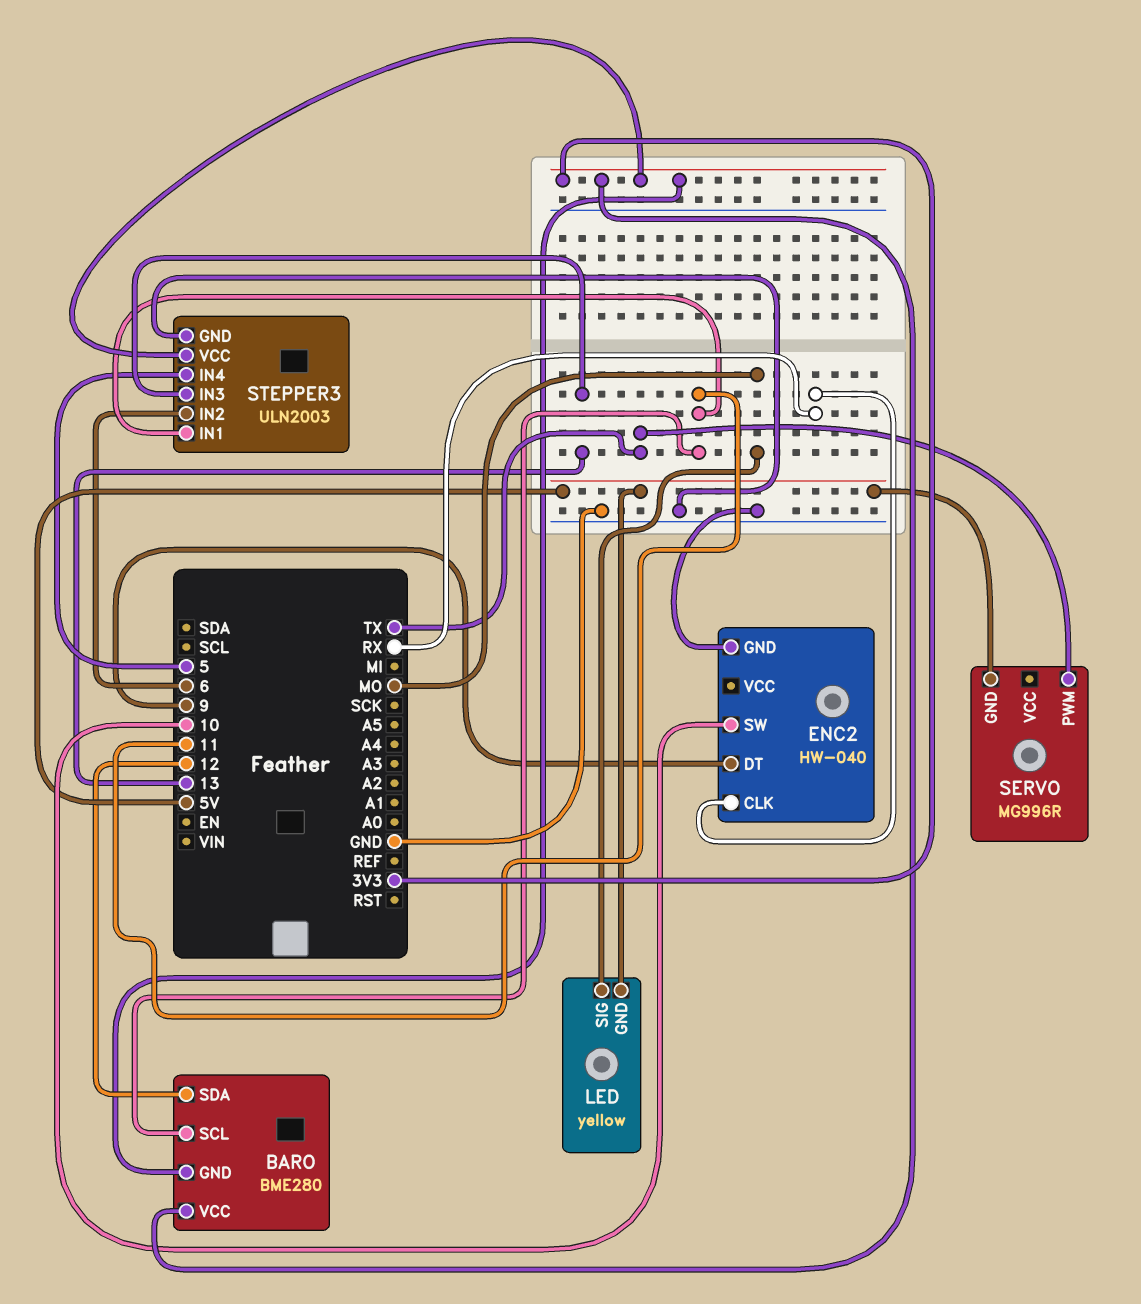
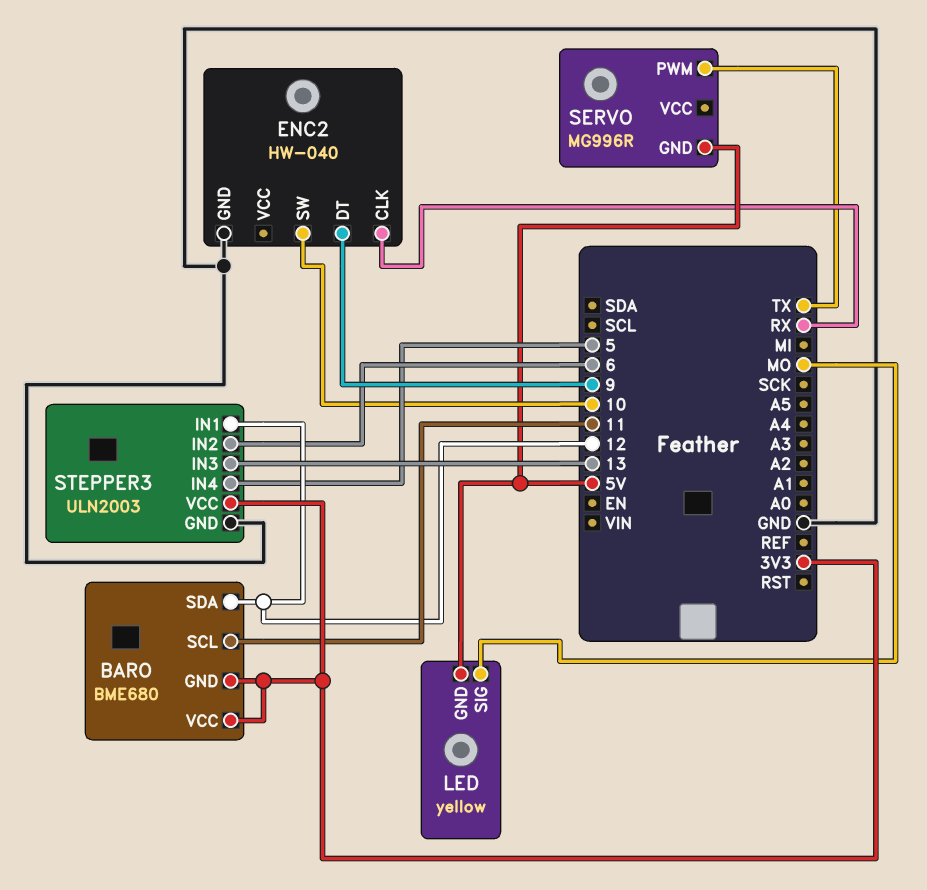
BARO: BME280 -> BME680
STEPPER3 pin IN1: 11 -> 12

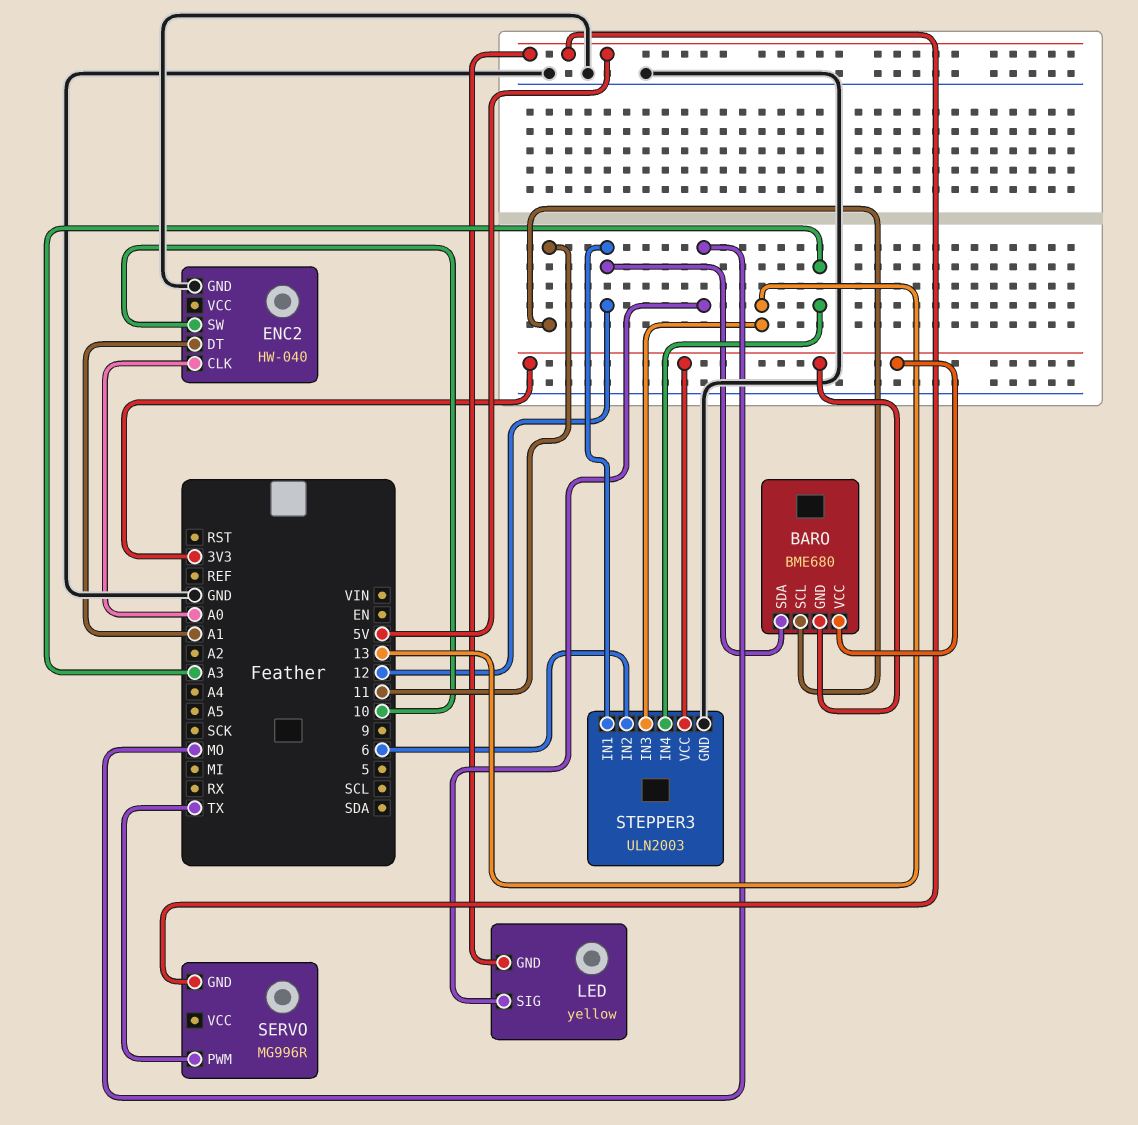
ENC2 pin CLK: RX -> A0
ENC2 pin DT: 9 -> A1
STEPPER3 pin IN4: 5 -> A3

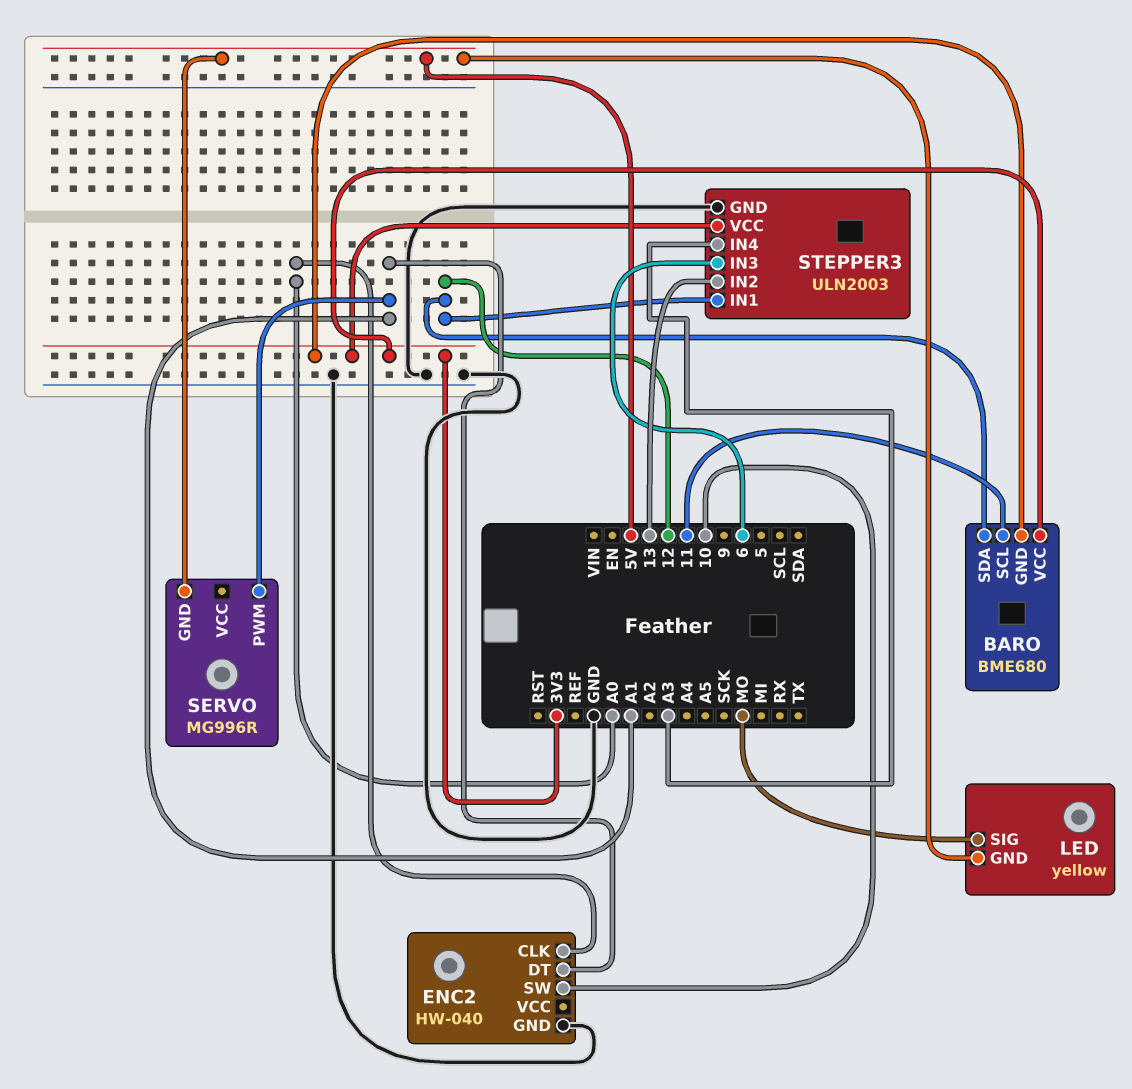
SERVO pin PWM: TX -> A1
STEPPER3 pin IN2: 6 -> 13
STEPPER3 pin IN3: 13 -> 6

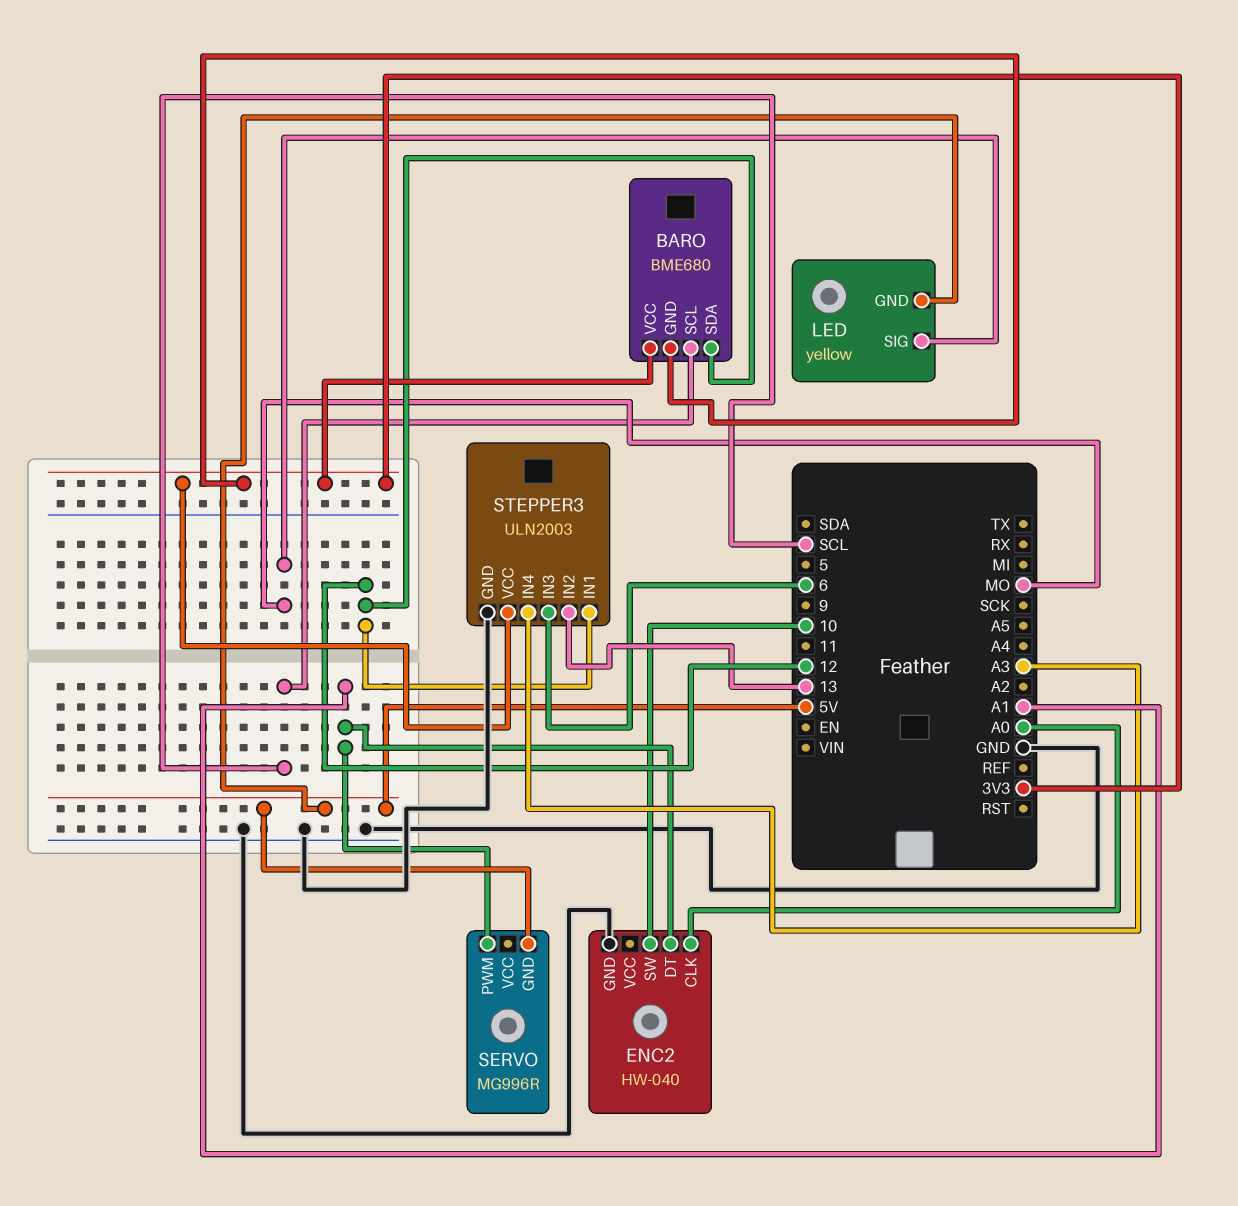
BARO pin SCL: 11 -> SCL

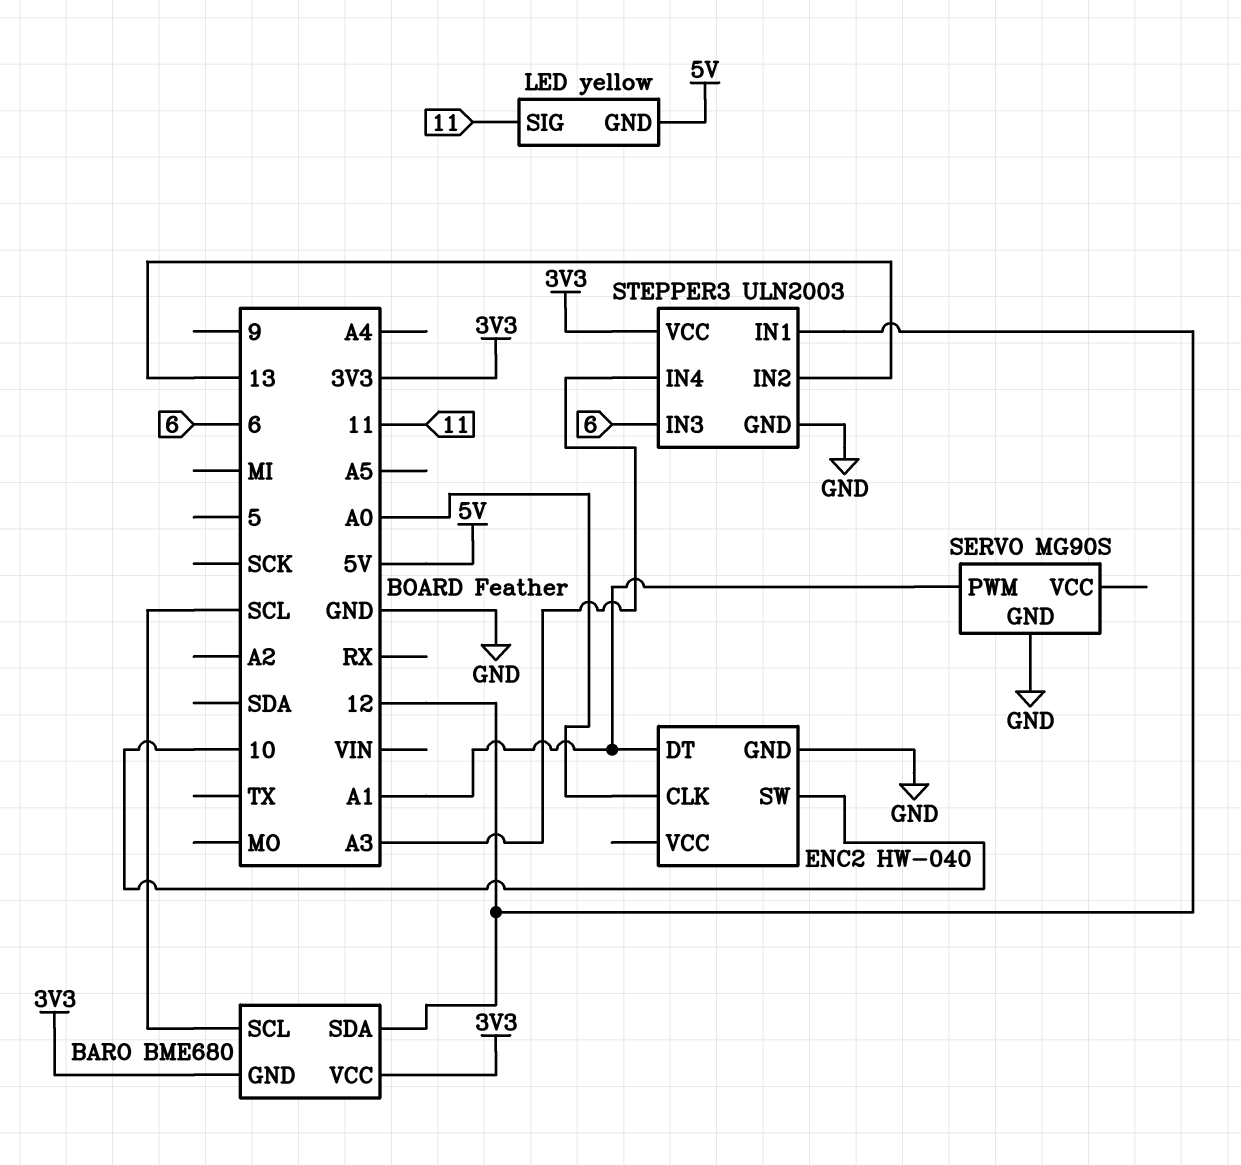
LED pin SIG: MO -> 11
SERVO: MG996R -> MG90S
SERVO pin GND: 5V -> GND

